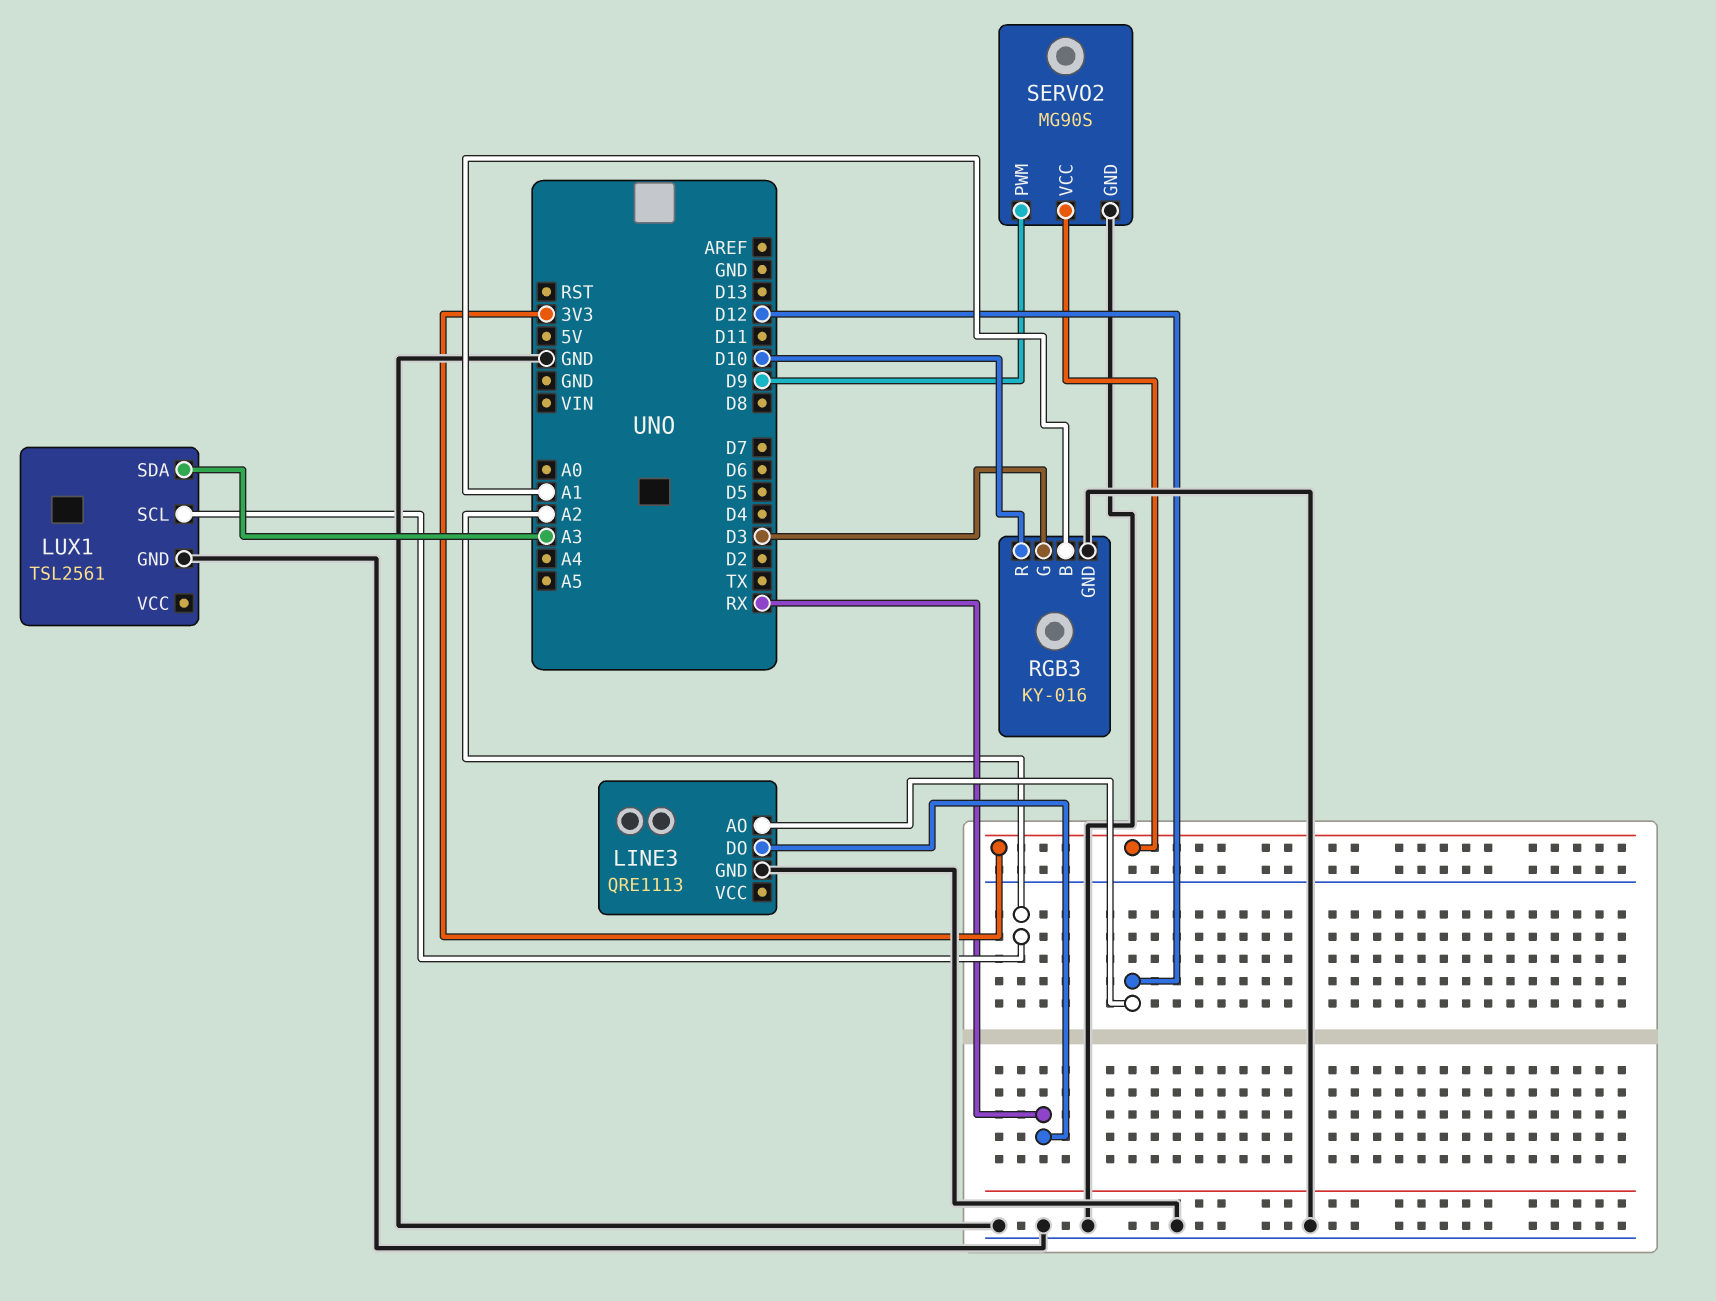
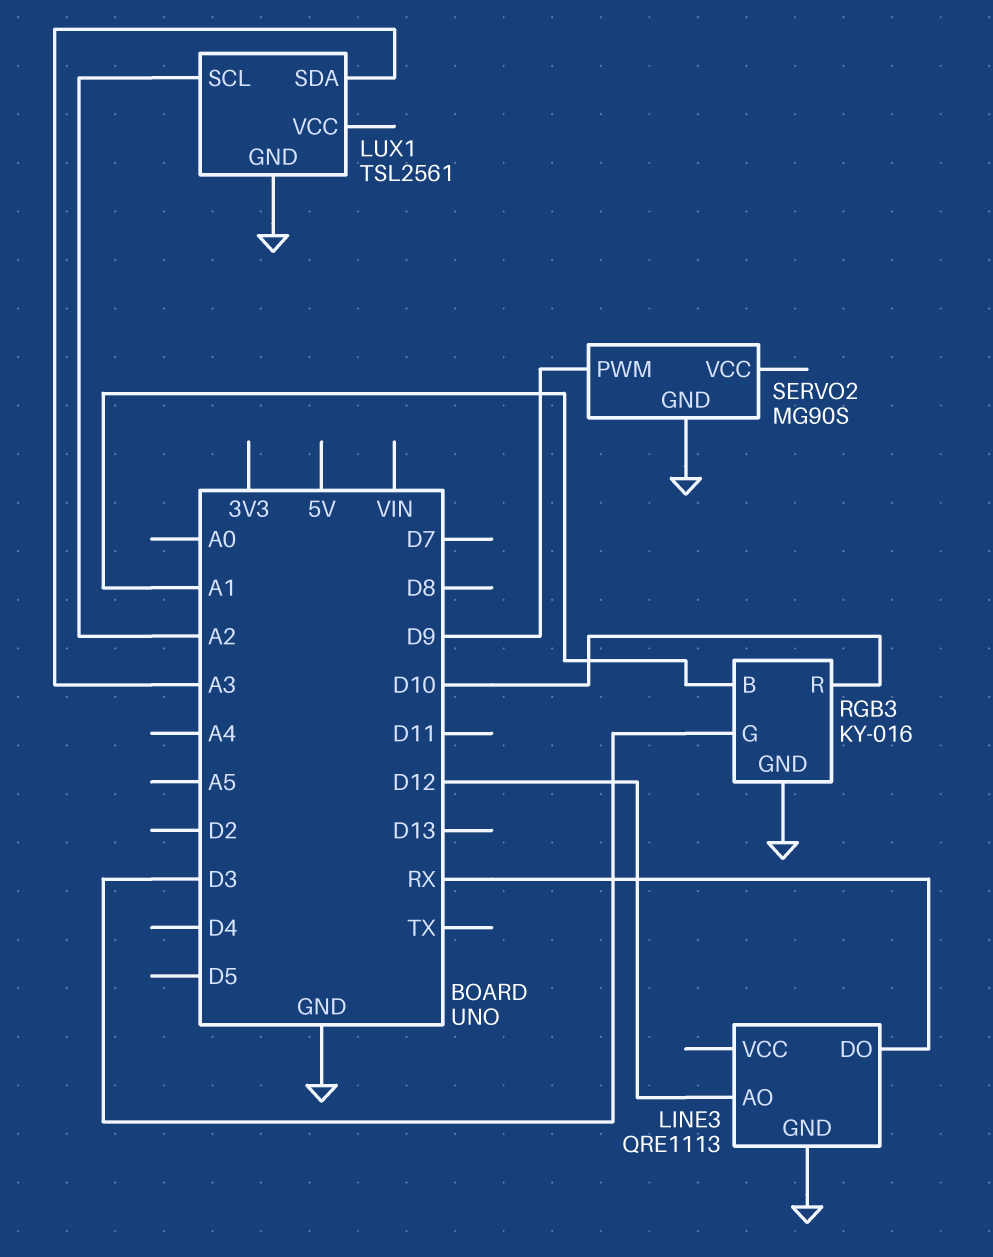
SERVO2 pin VCC: 3V3 -> none

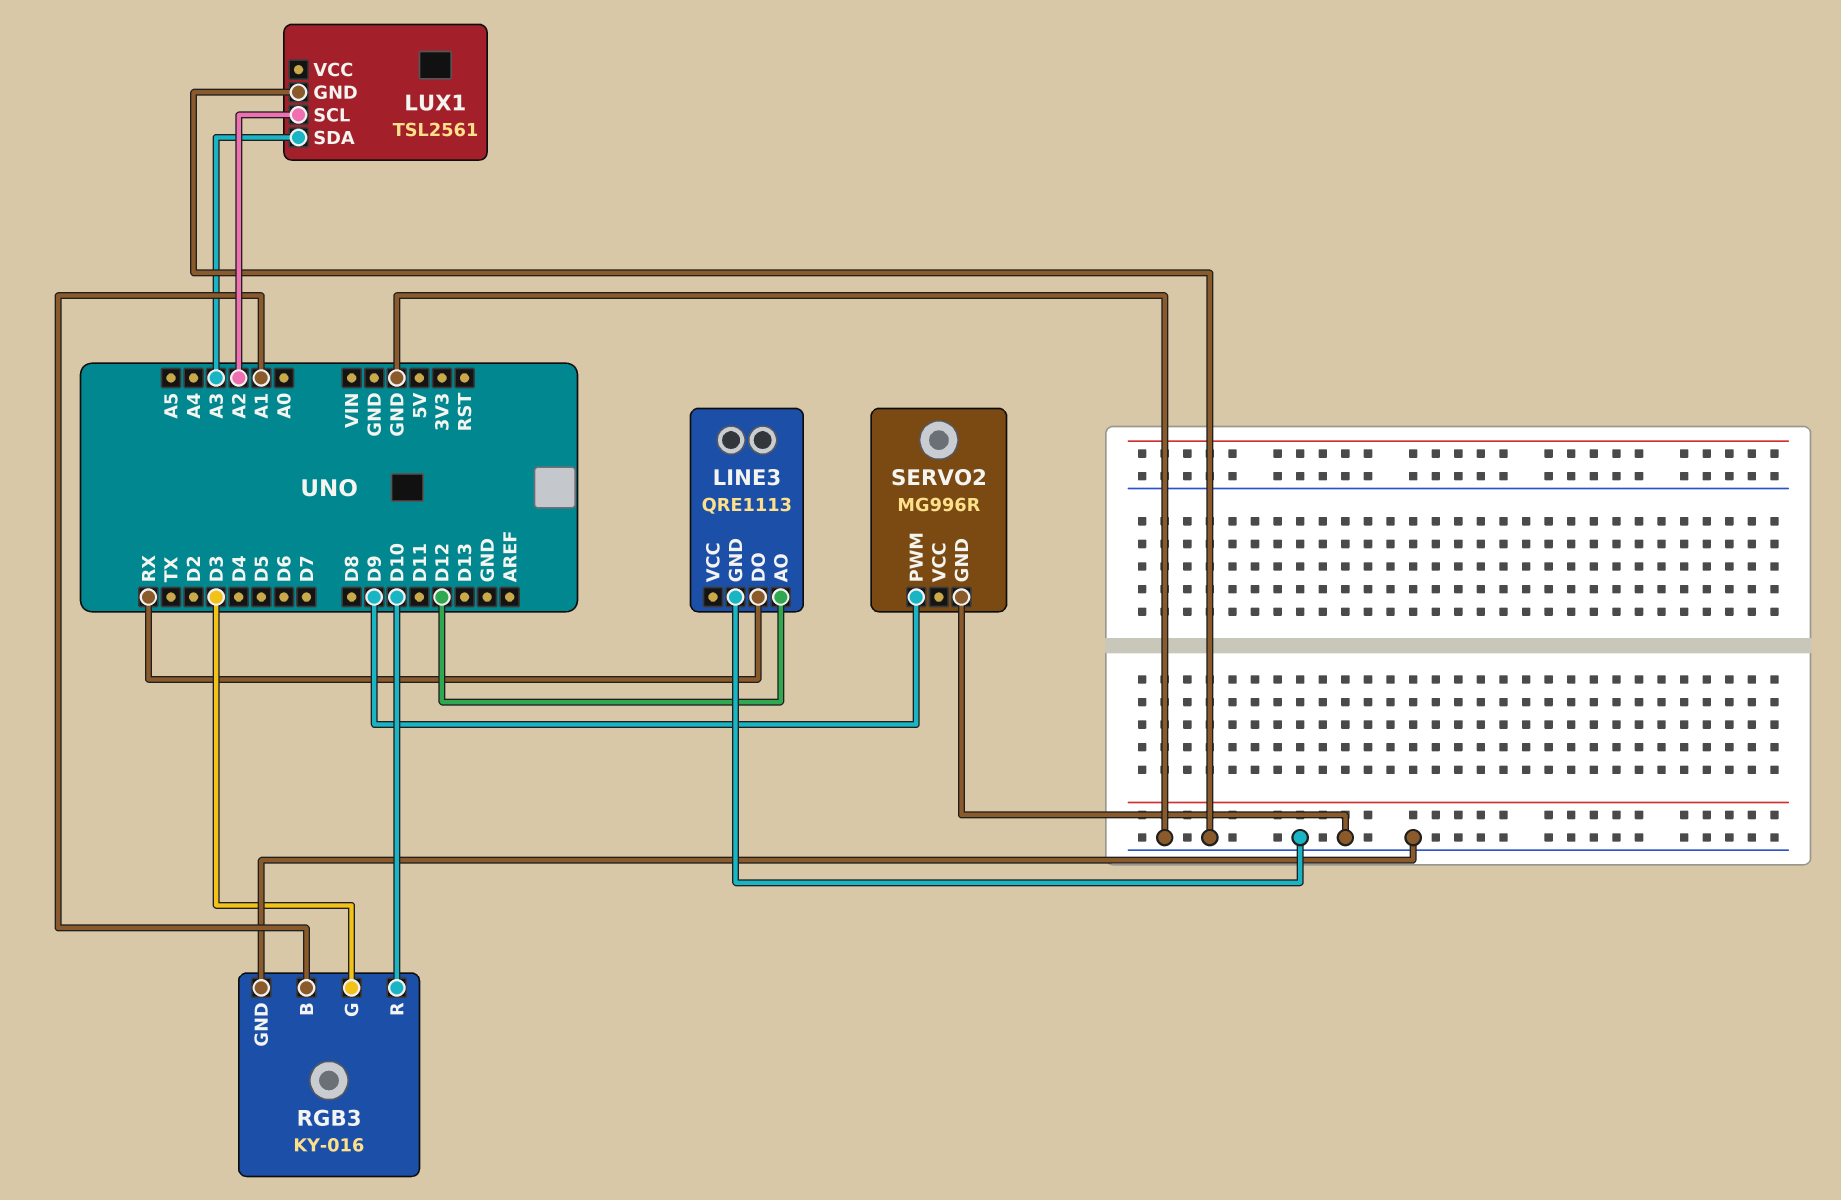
SERVO2: MG90S -> MG996R

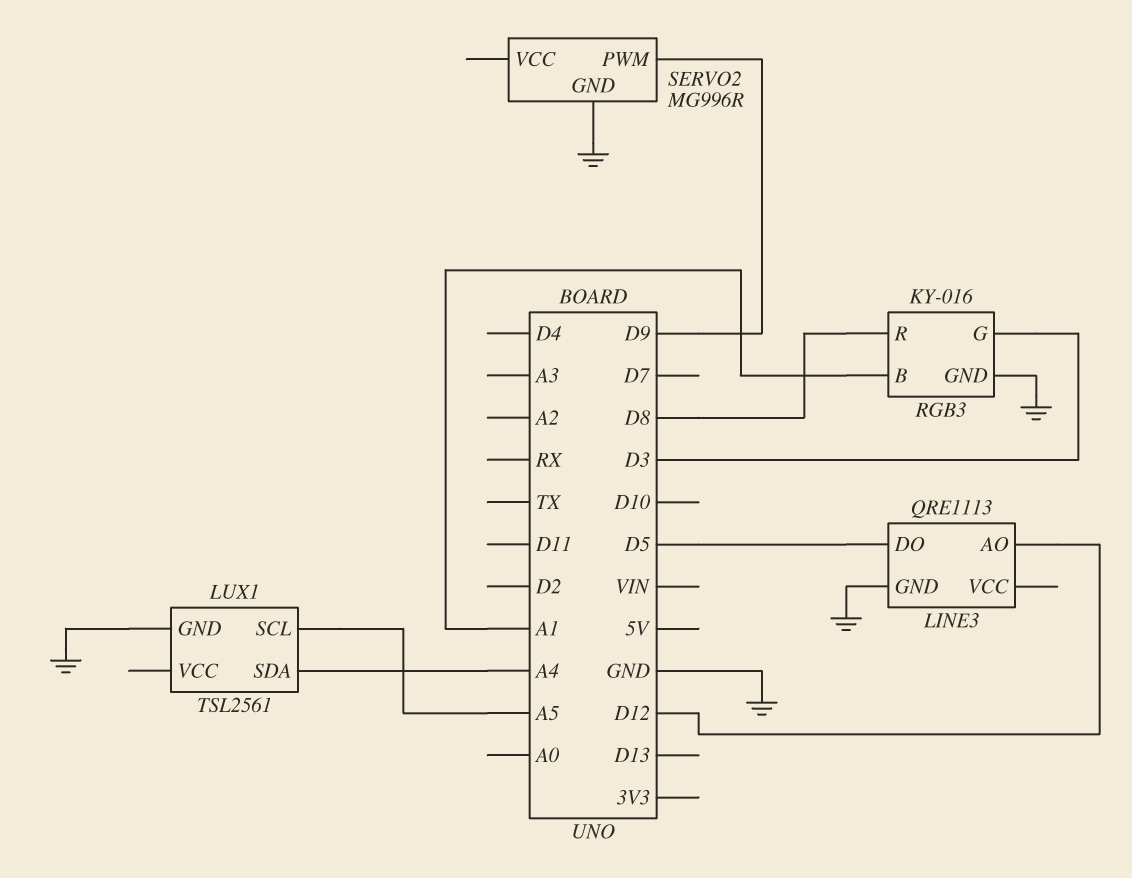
LINE3 pin DO: RX -> D5
LUX1 pin SCL: A2 -> A5
LUX1 pin SDA: A3 -> A4
RGB3 pin R: D10 -> D8

